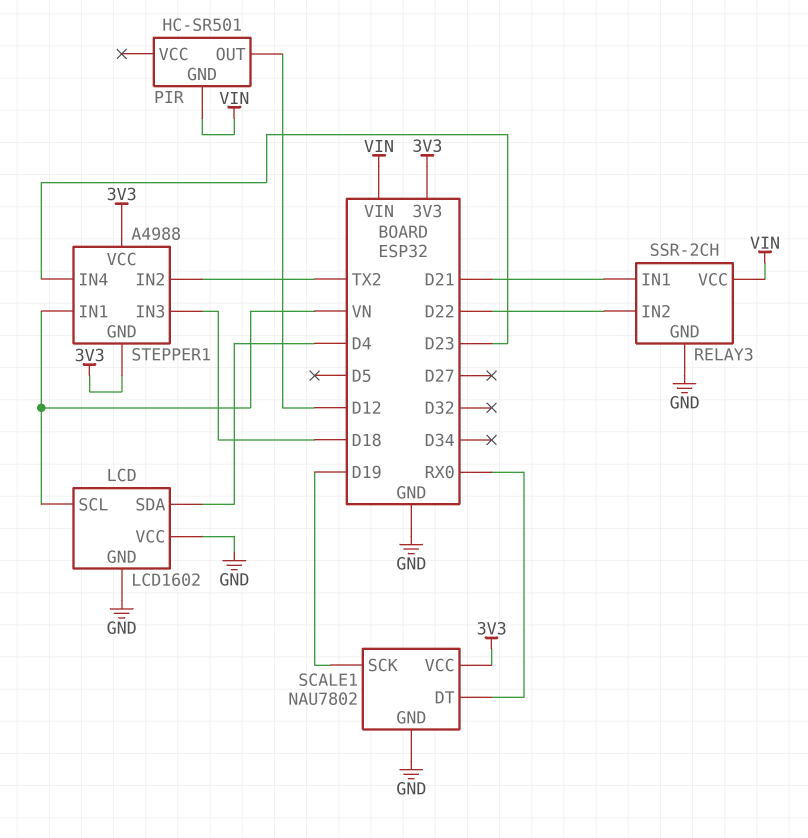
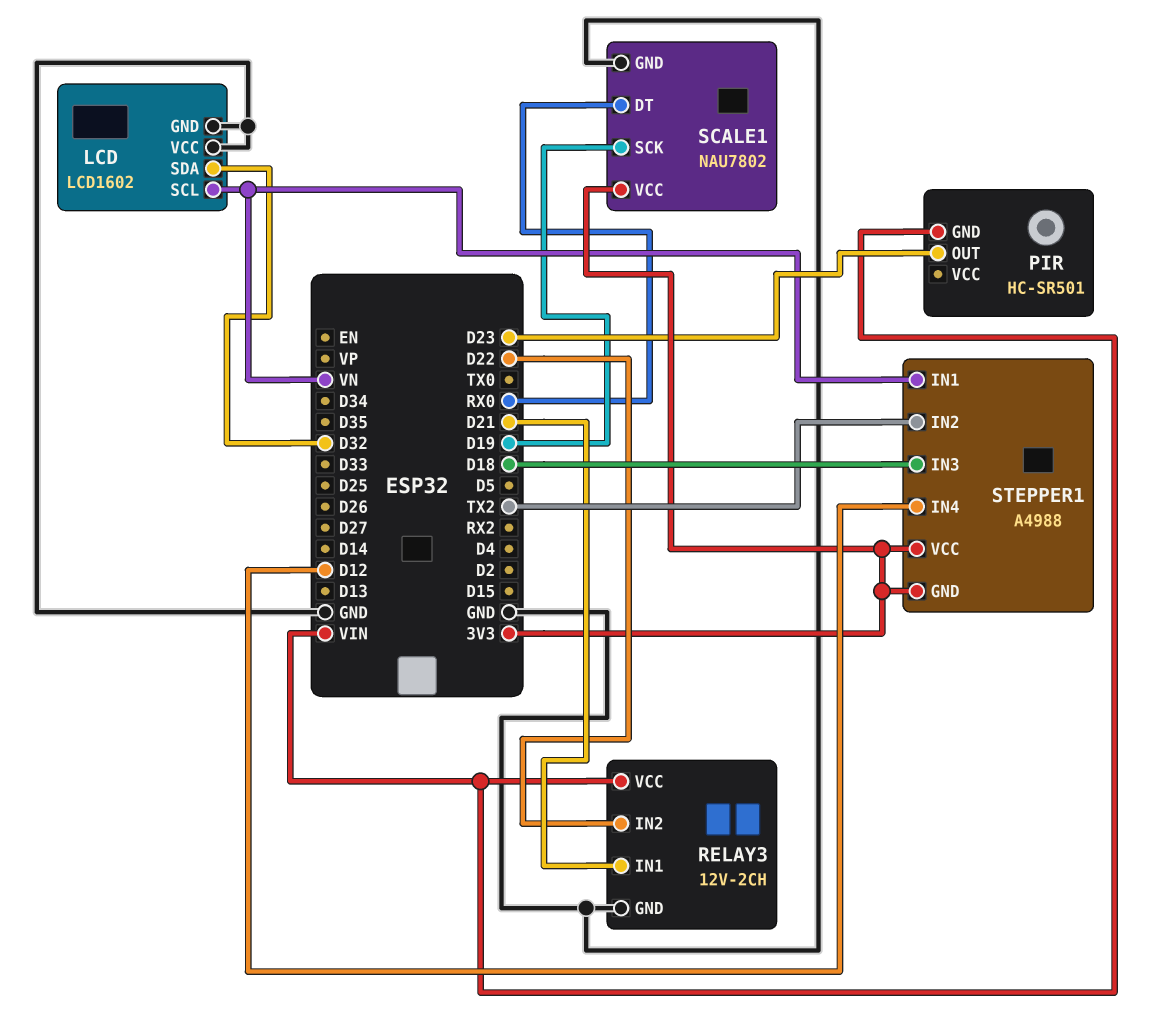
LCD pin SDA: D4 -> D32
PIR pin OUT: D12 -> D23
RELAY3: SSR-2CH -> 12V-2CH
STEPPER1 pin IN4: D23 -> D12

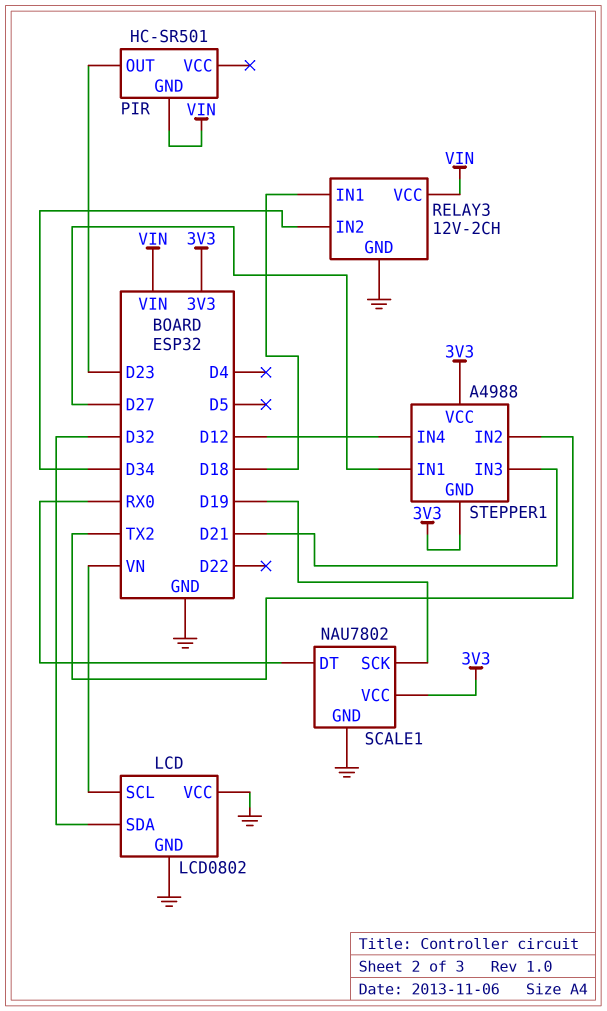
LCD: LCD1602 -> LCD0802
RELAY3 pin IN1: D21 -> D18
RELAY3 pin IN2: D22 -> D34
STEPPER1 pin IN1: VN -> D27
STEPPER1 pin IN3: D18 -> D21

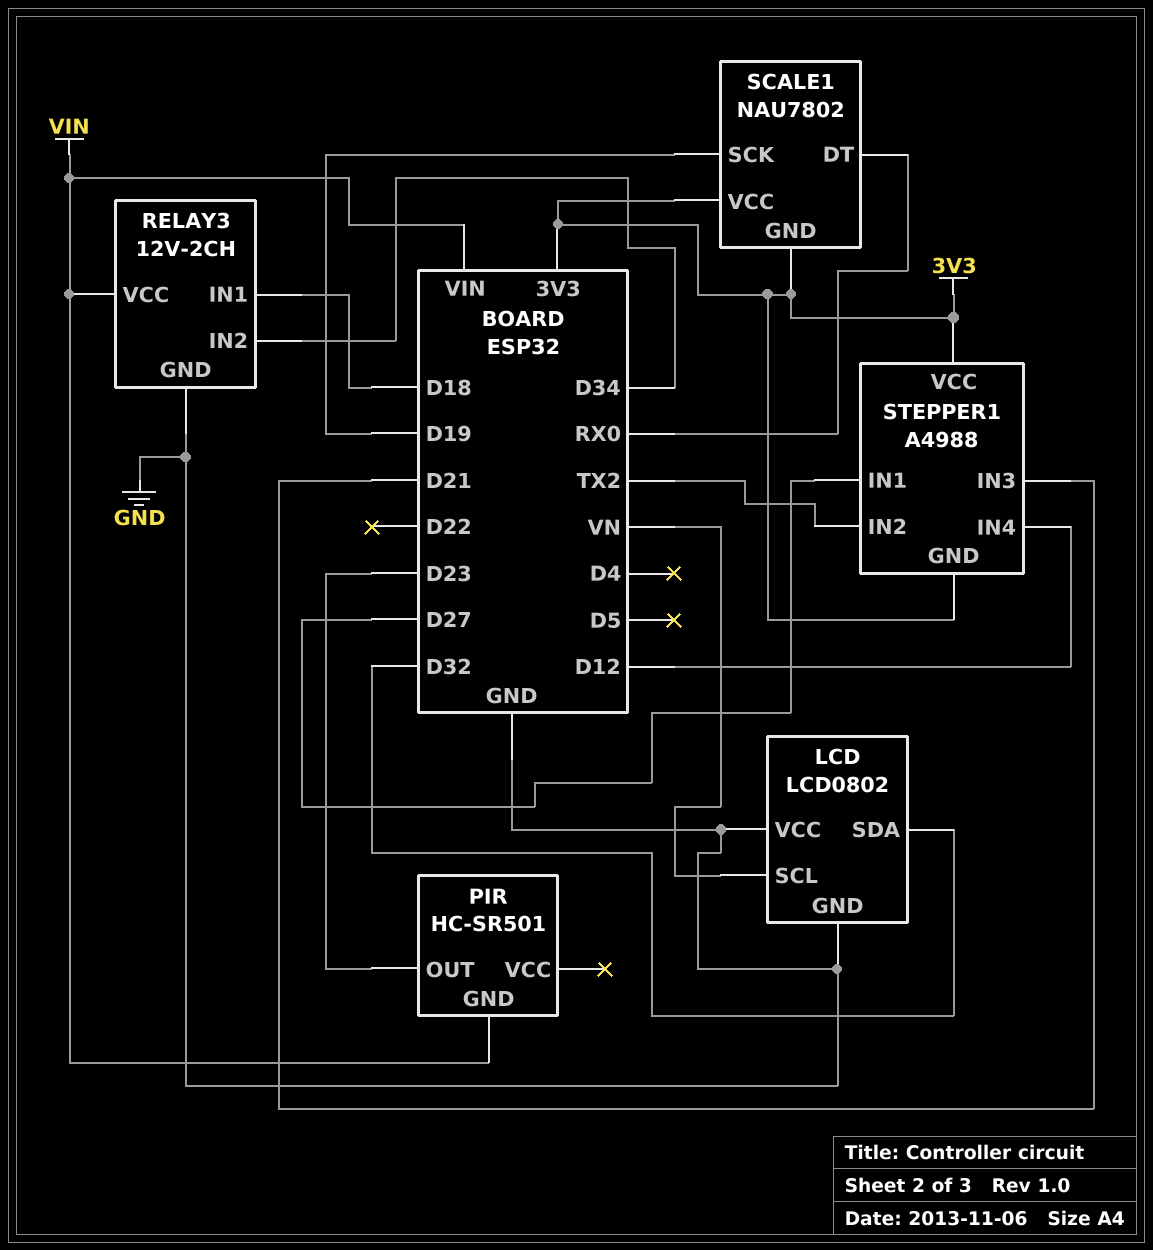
SCALE1 pin GND: GND -> 3V3

